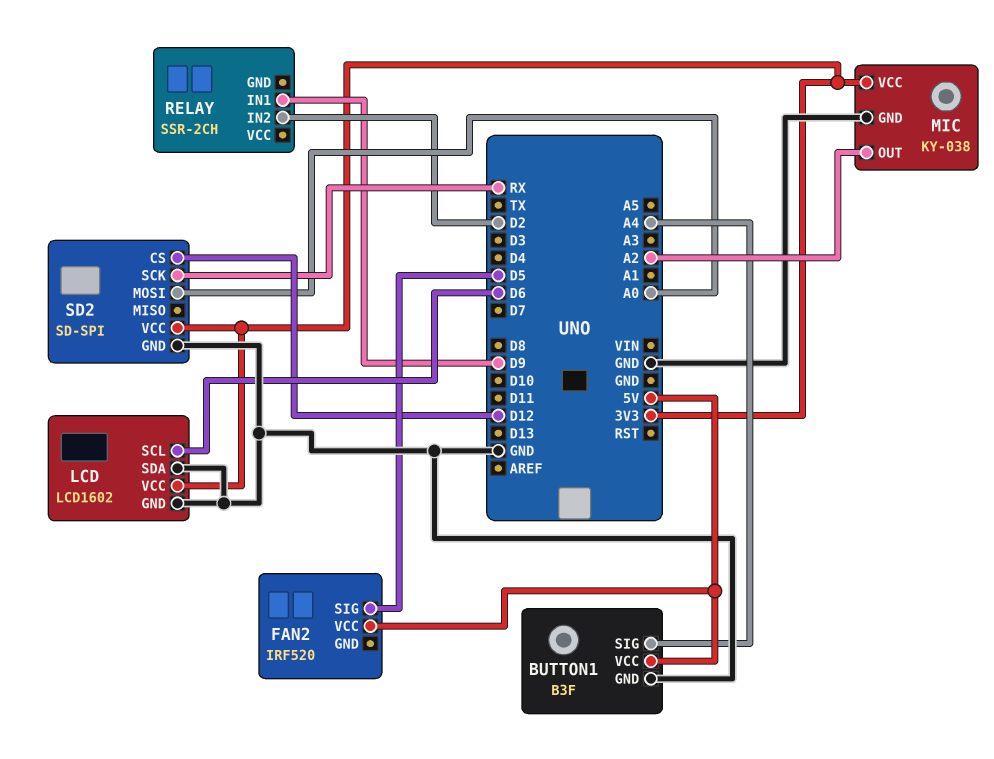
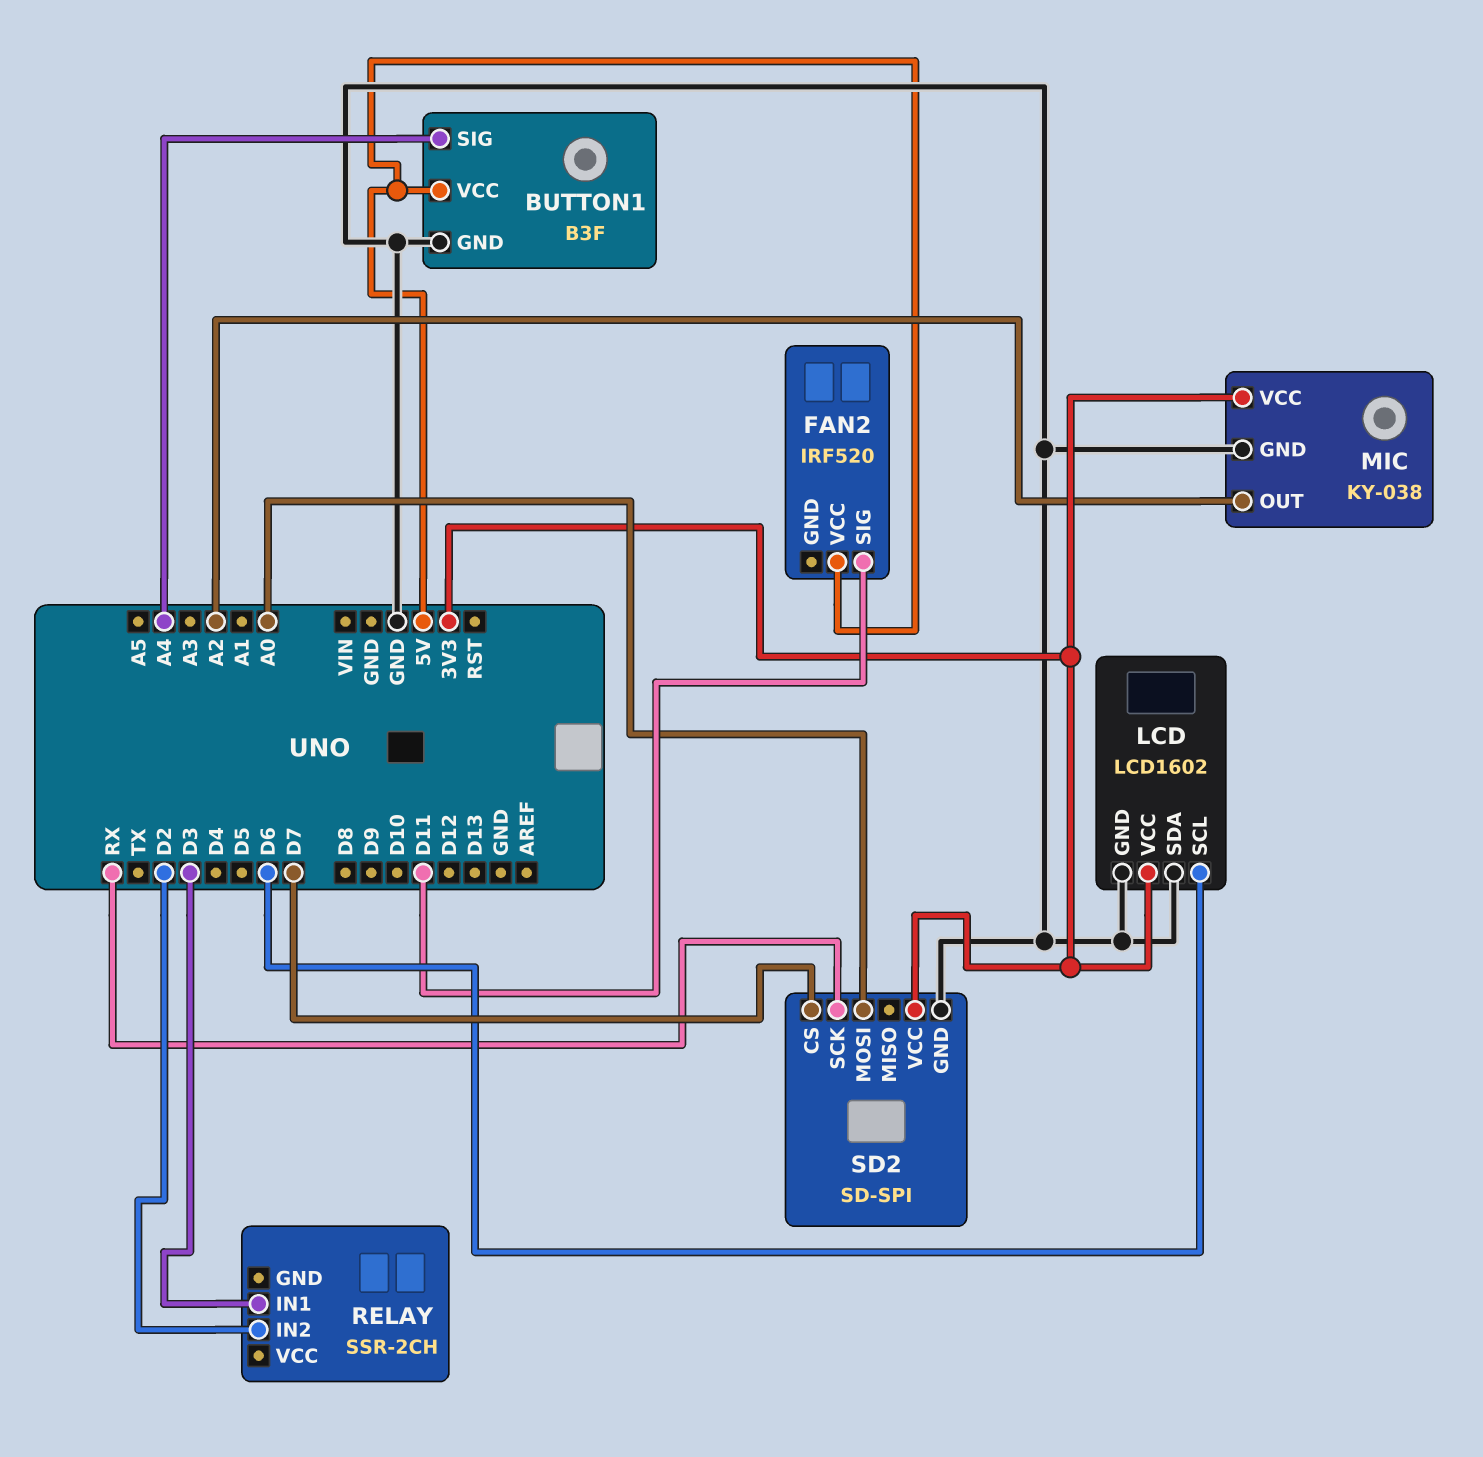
FAN2 pin SIG: D5 -> D11
RELAY pin IN1: D9 -> D3
SD2 pin CS: D12 -> D7

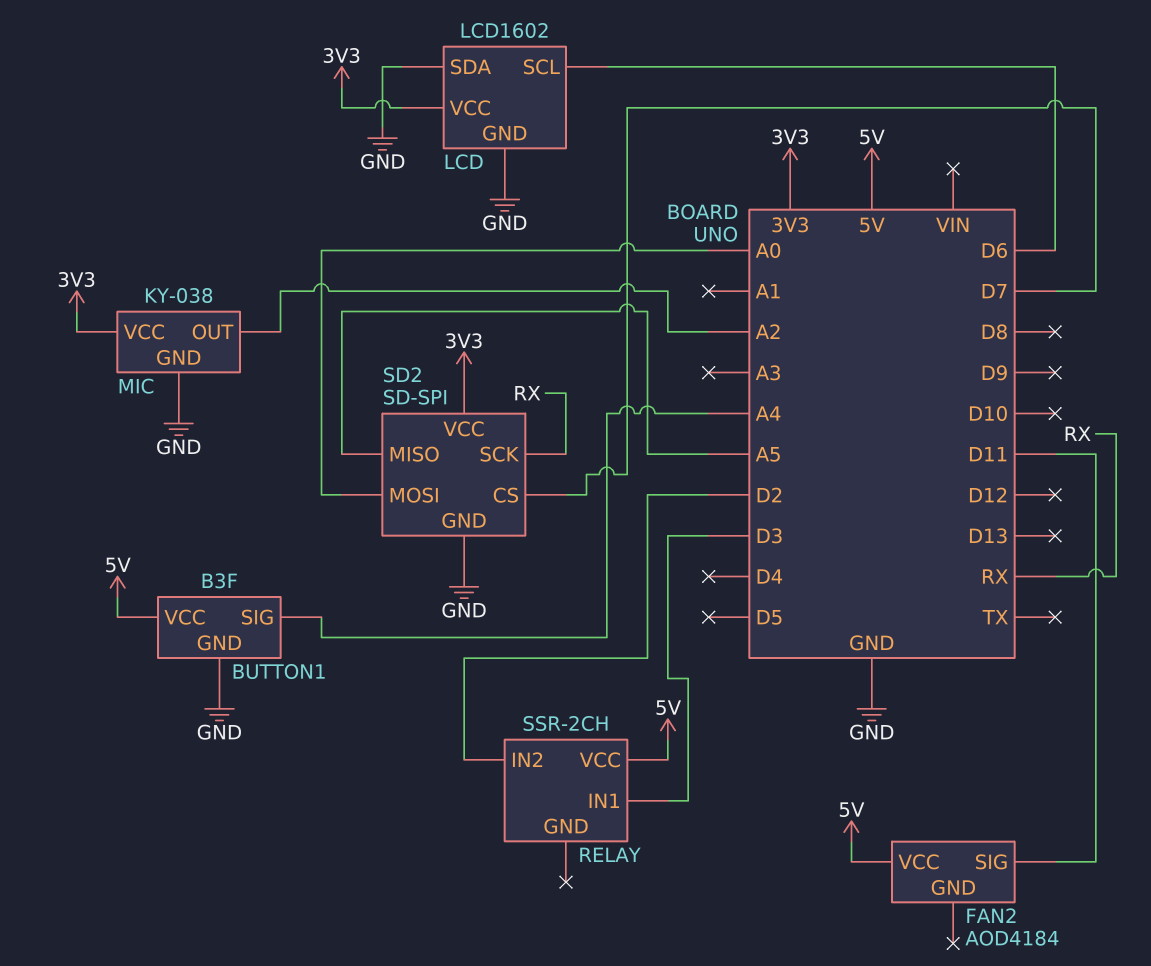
FAN2: IRF520 -> AOD4184
RELAY pin VCC: none -> 5V
SD2 pin MISO: none -> A5

